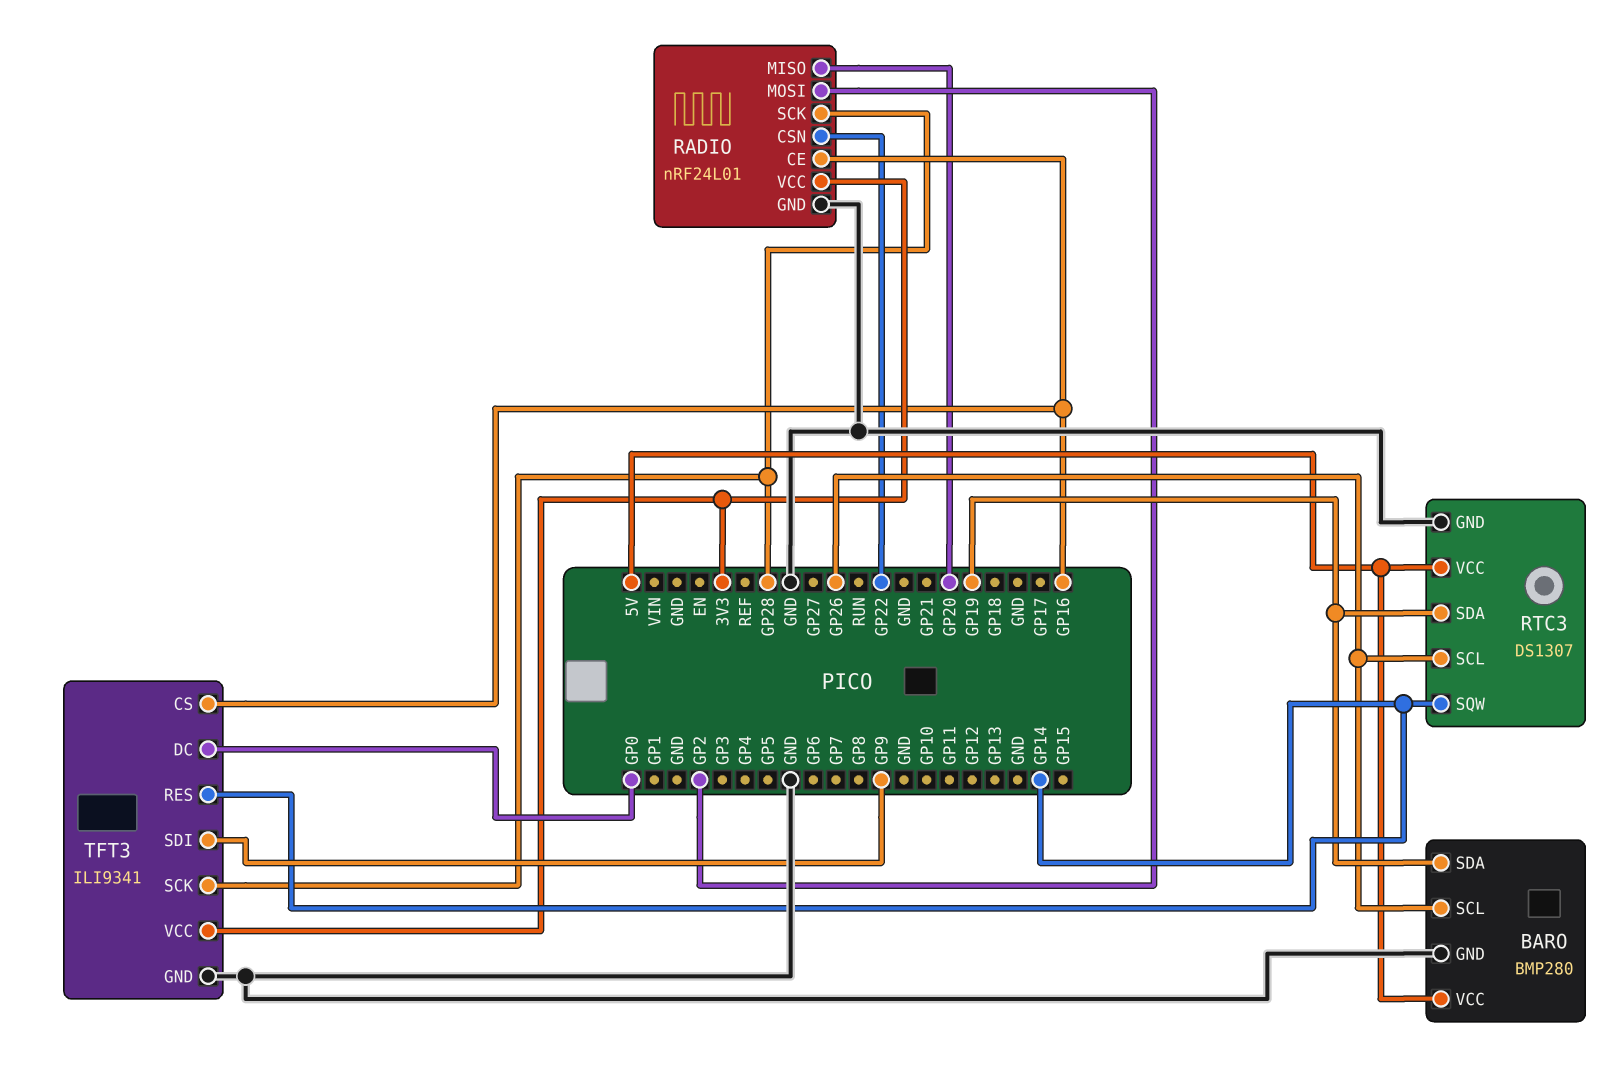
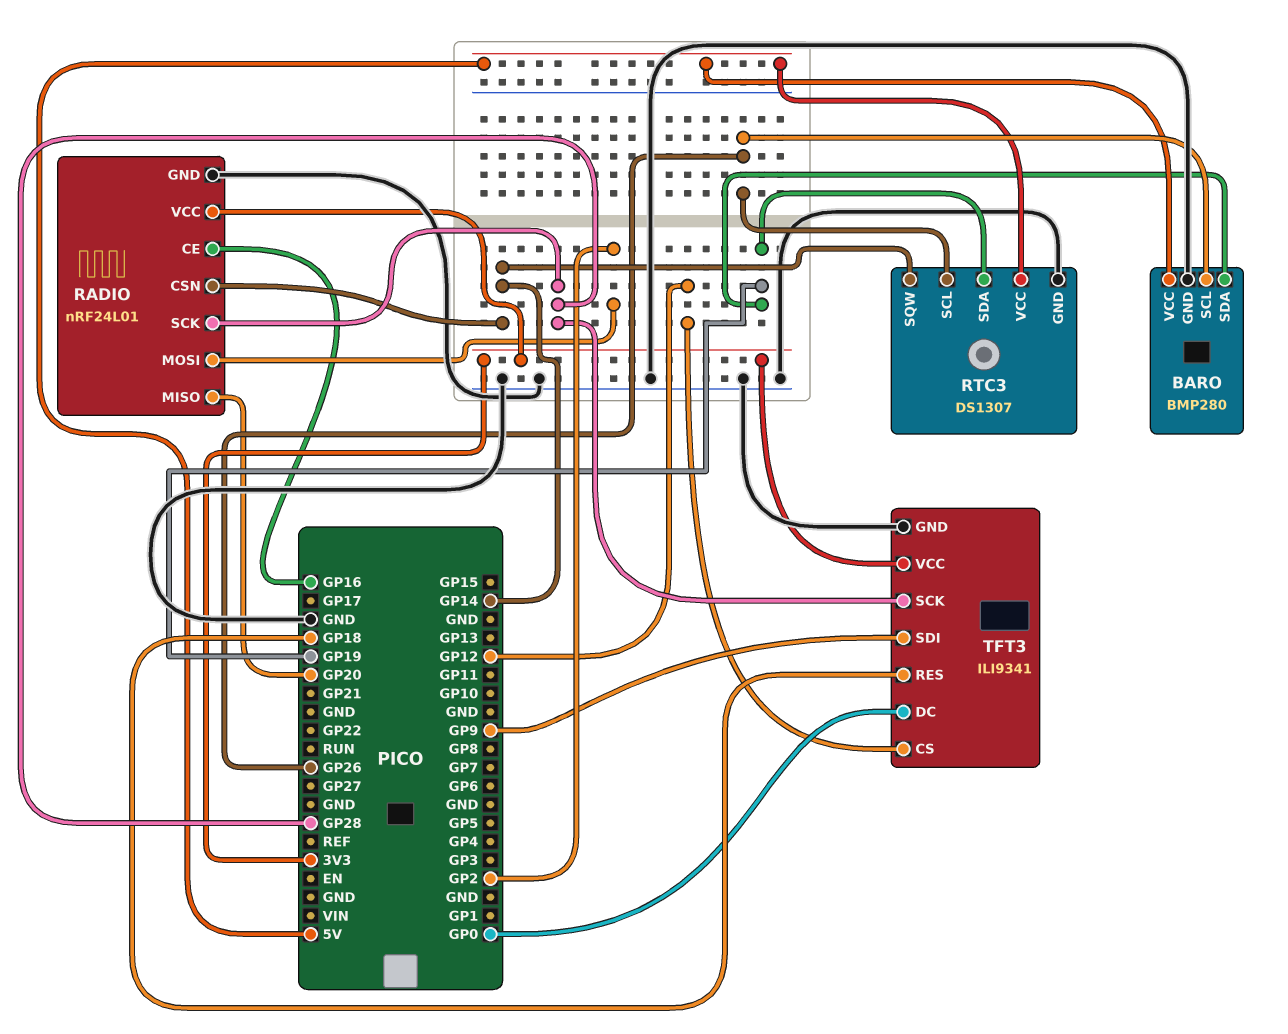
RADIO pin CSN: GP22 -> GP14
TFT3 pin CS: GP16 -> GP12
TFT3 pin RES: GP14 -> GP18

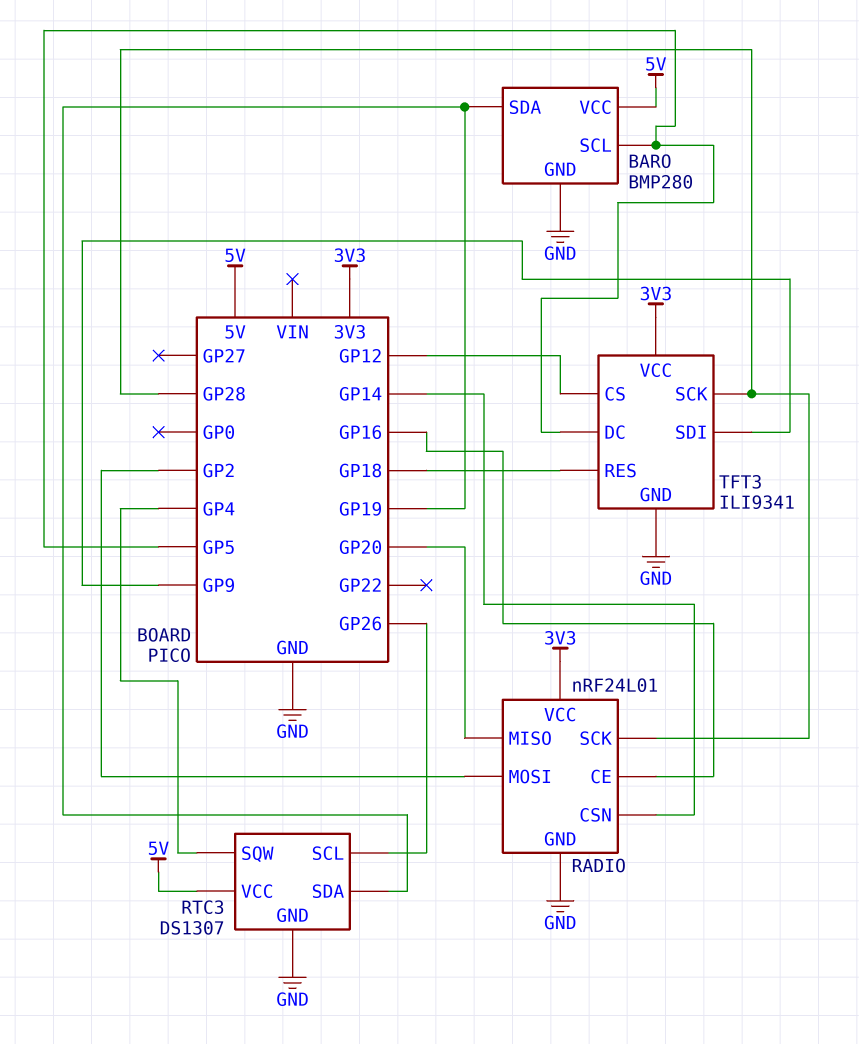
BARO pin SCL: GP26 -> GP5
RTC3 pin SQW: GP14 -> GP4
TFT3 pin DC: GP0 -> GP5

